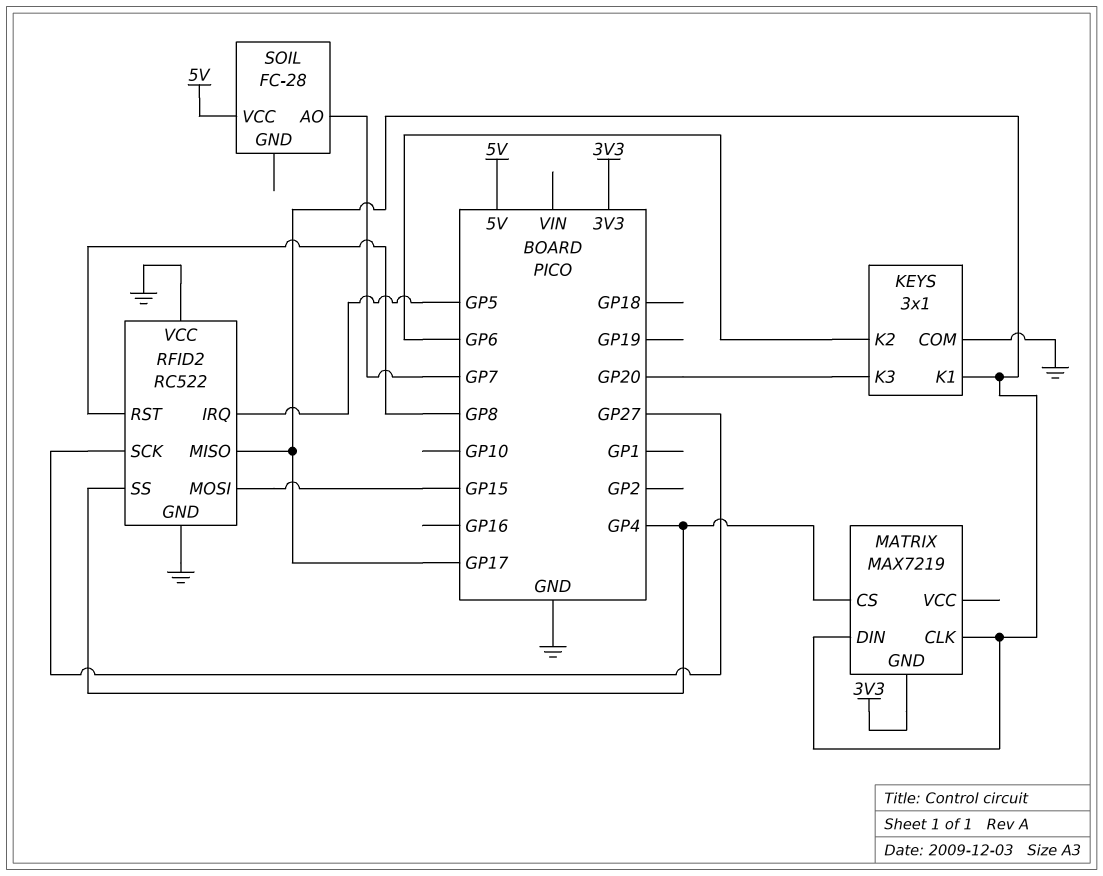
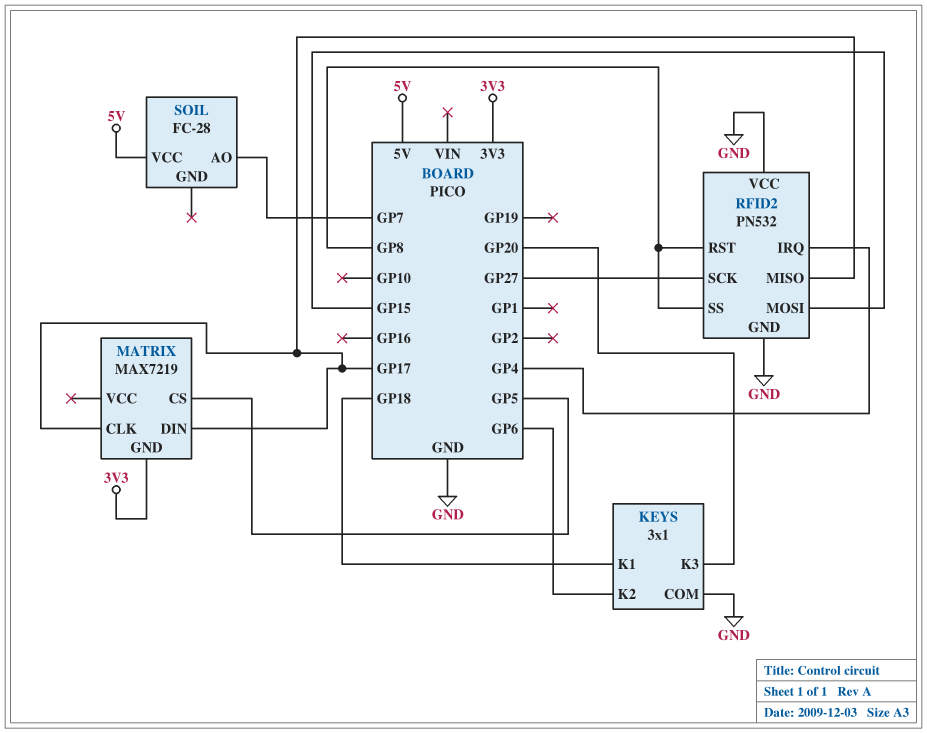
KEYS pin K1: GP17 -> GP18
MATRIX pin CS: GP4 -> GP5
RFID2: RC522 -> PN532
RFID2 pin IRQ: GP5 -> GP4
RFID2 pin SS: GP4 -> GP8

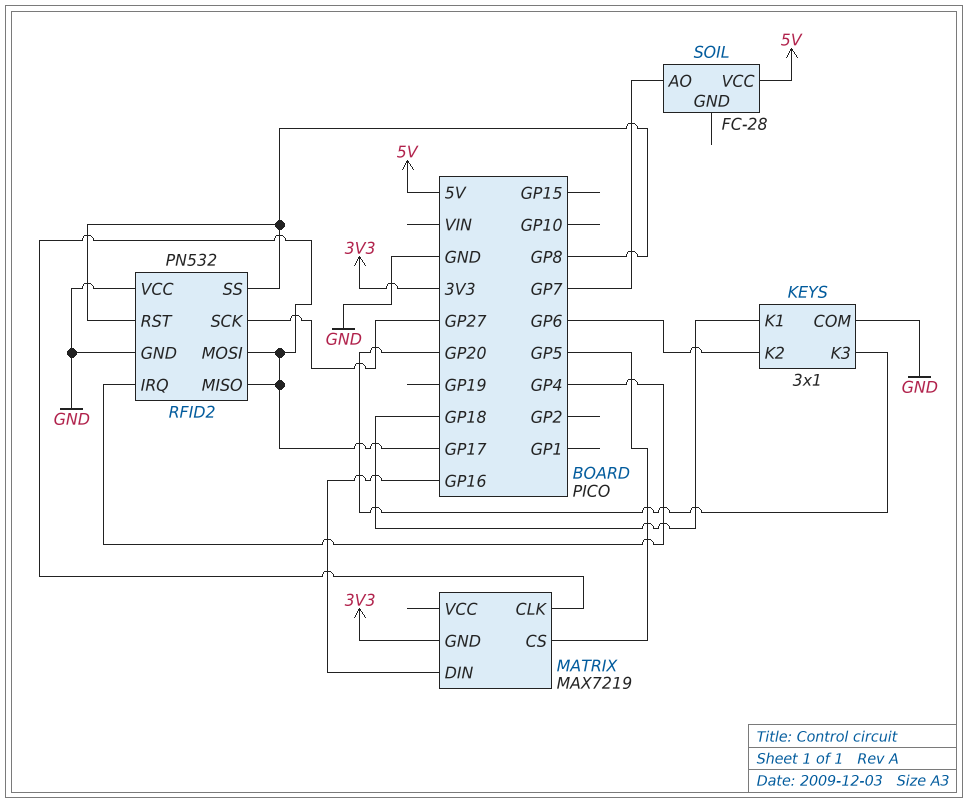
MATRIX pin DIN: GP17 -> GP16
RFID2 pin MOSI: GP15 -> GP17

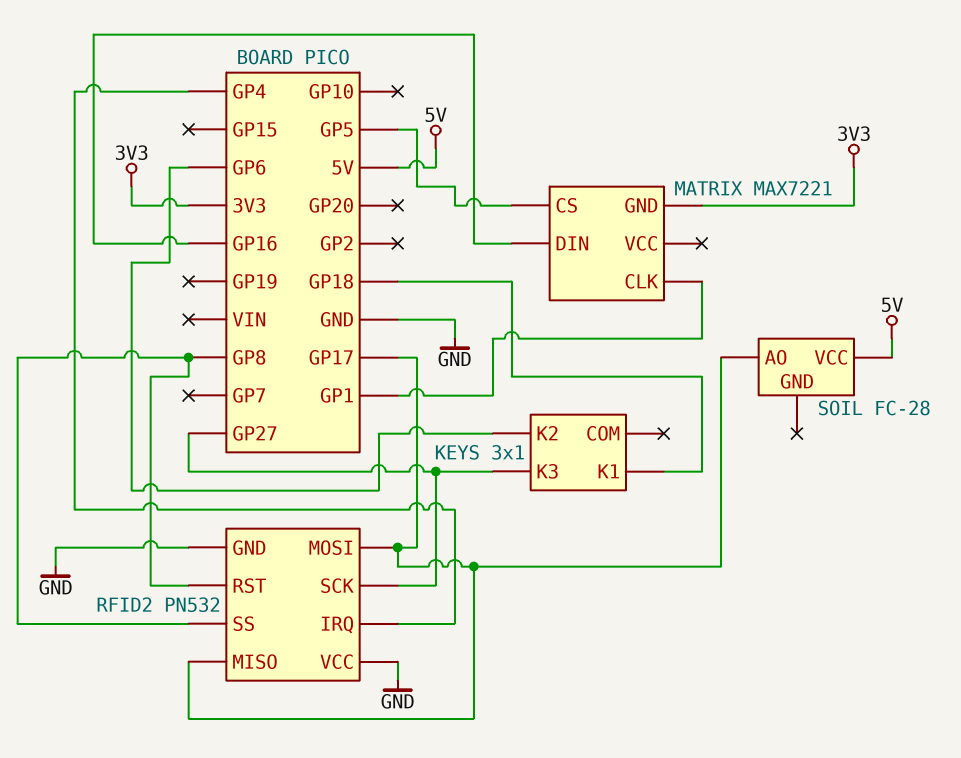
KEYS pin COM: GND -> none
KEYS pin K3: GP20 -> GP27
MATRIX: MAX7219 -> MAX7221
MATRIX pin CLK: GP17 -> GP1
SOIL pin AO: GP7 -> GP17

